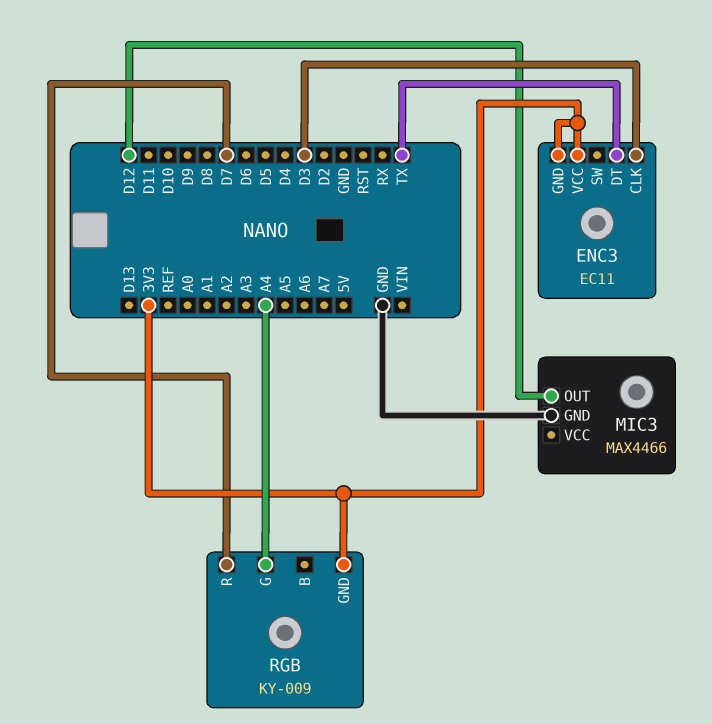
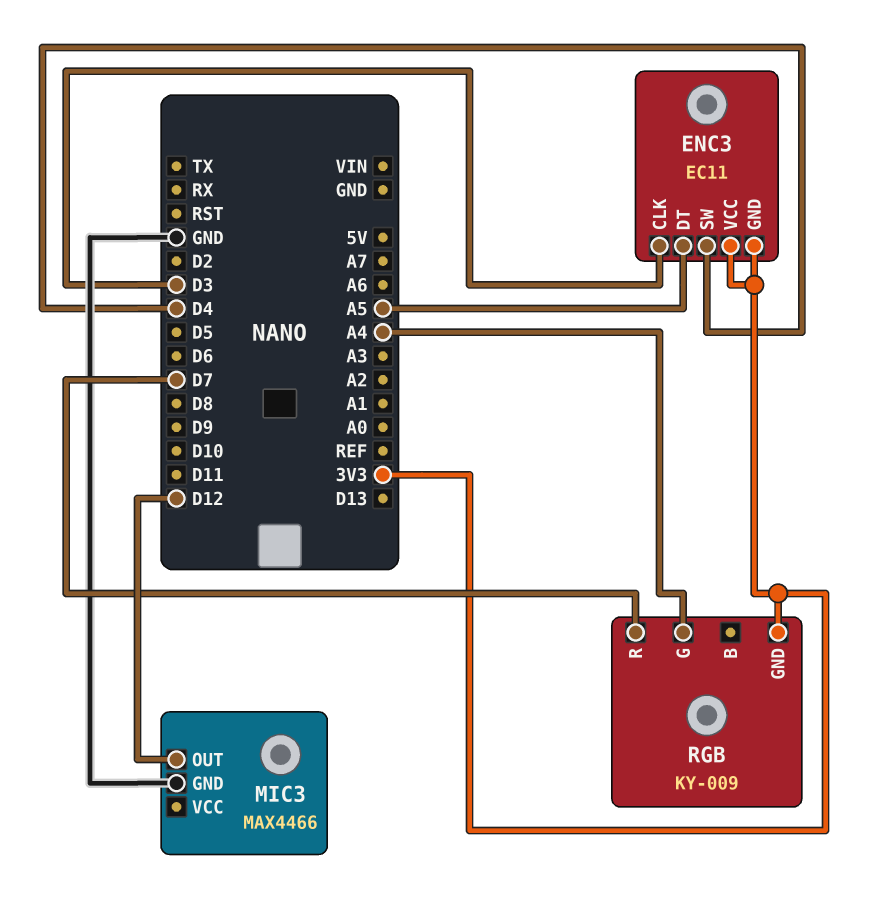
ENC3 pin DT: TX -> A5
ENC3 pin SW: none -> D4

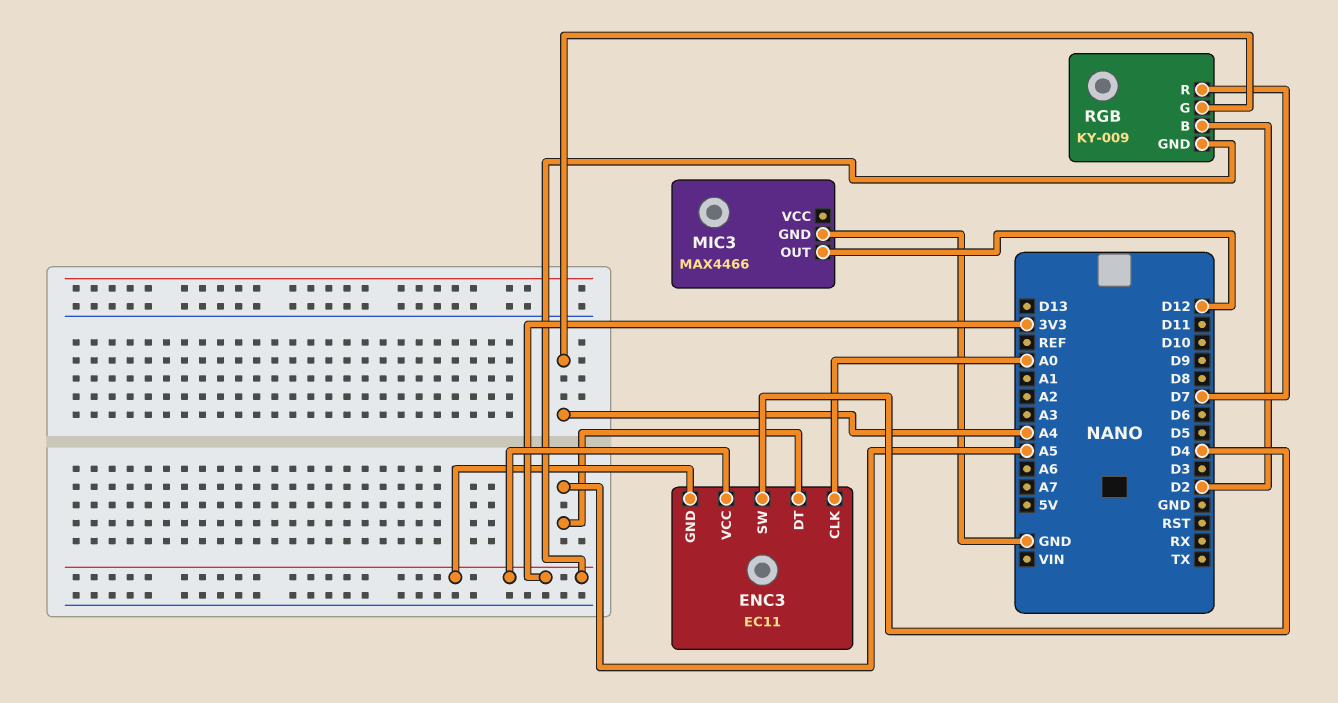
ENC3 pin CLK: D3 -> A0
RGB pin B: none -> D2

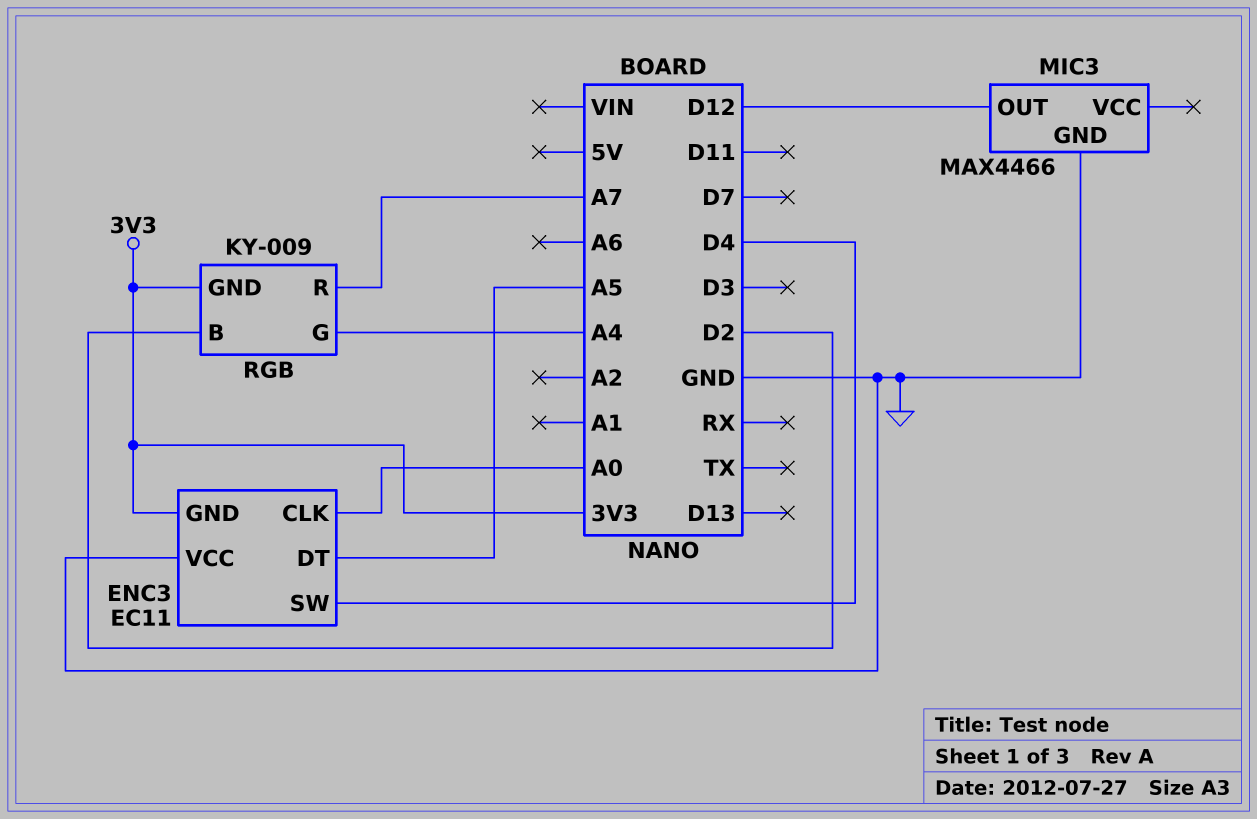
ENC3 pin VCC: 3V3 -> GND
RGB pin R: D7 -> A7

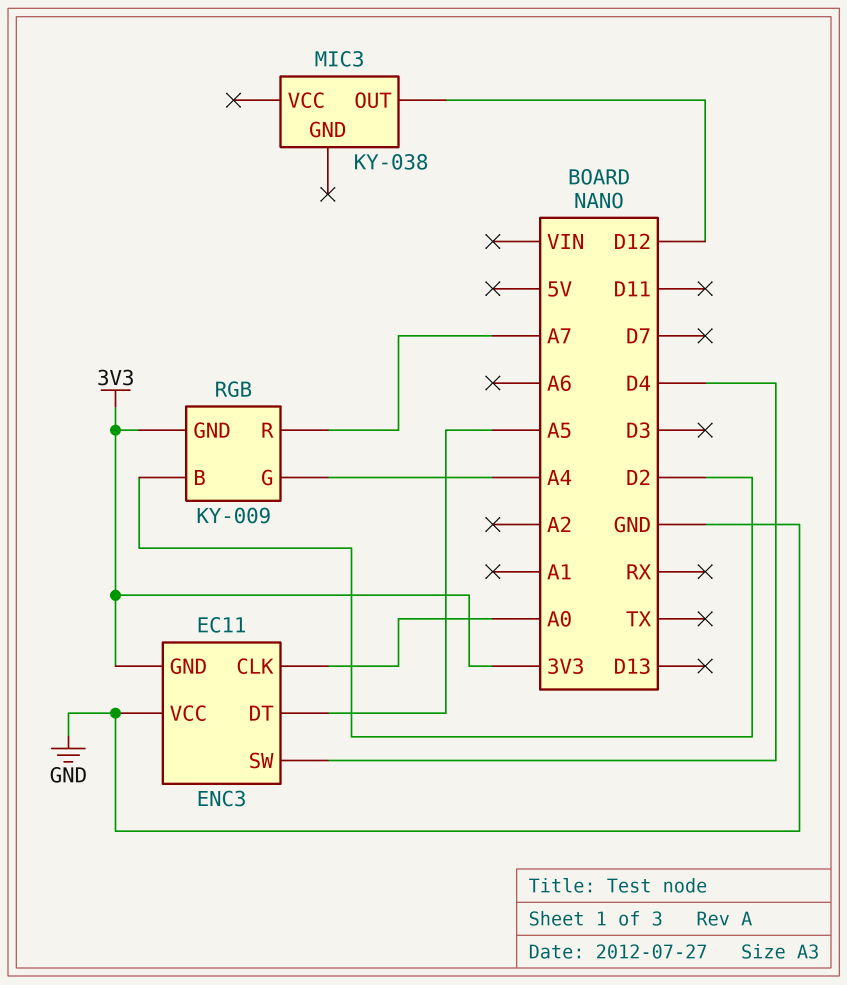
MIC3: MAX4466 -> KY-038
MIC3 pin GND: GND -> none

